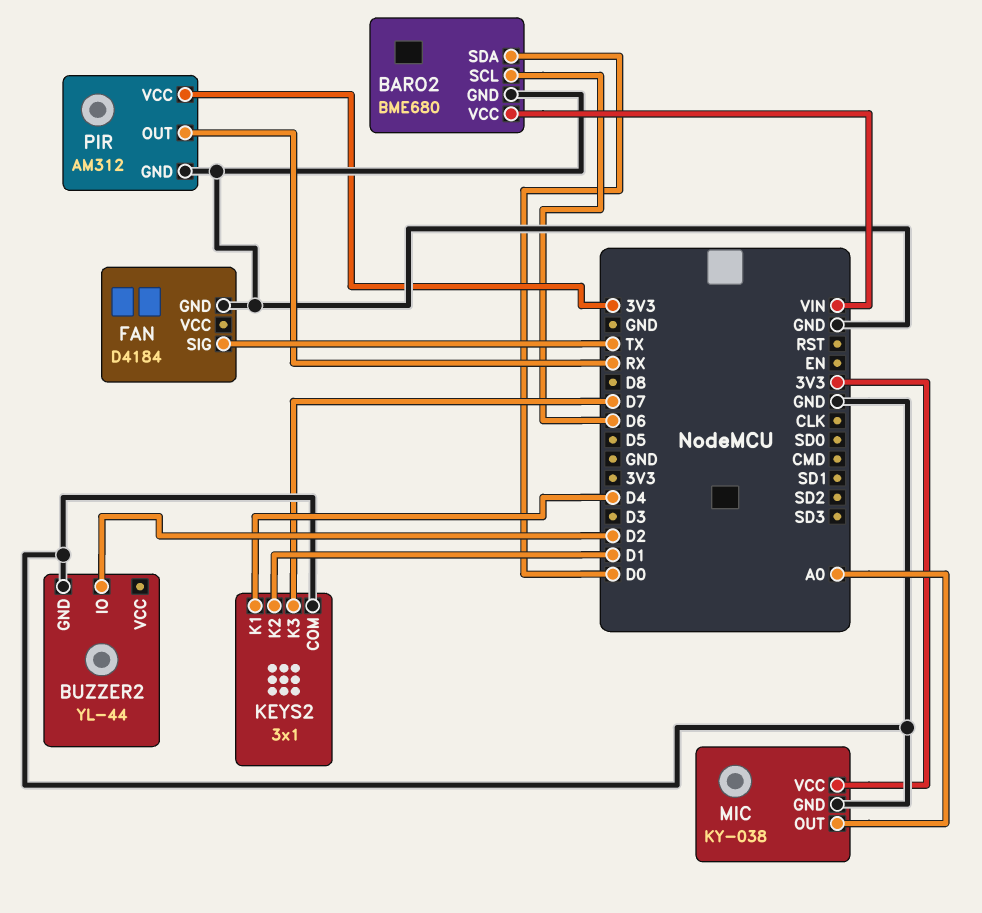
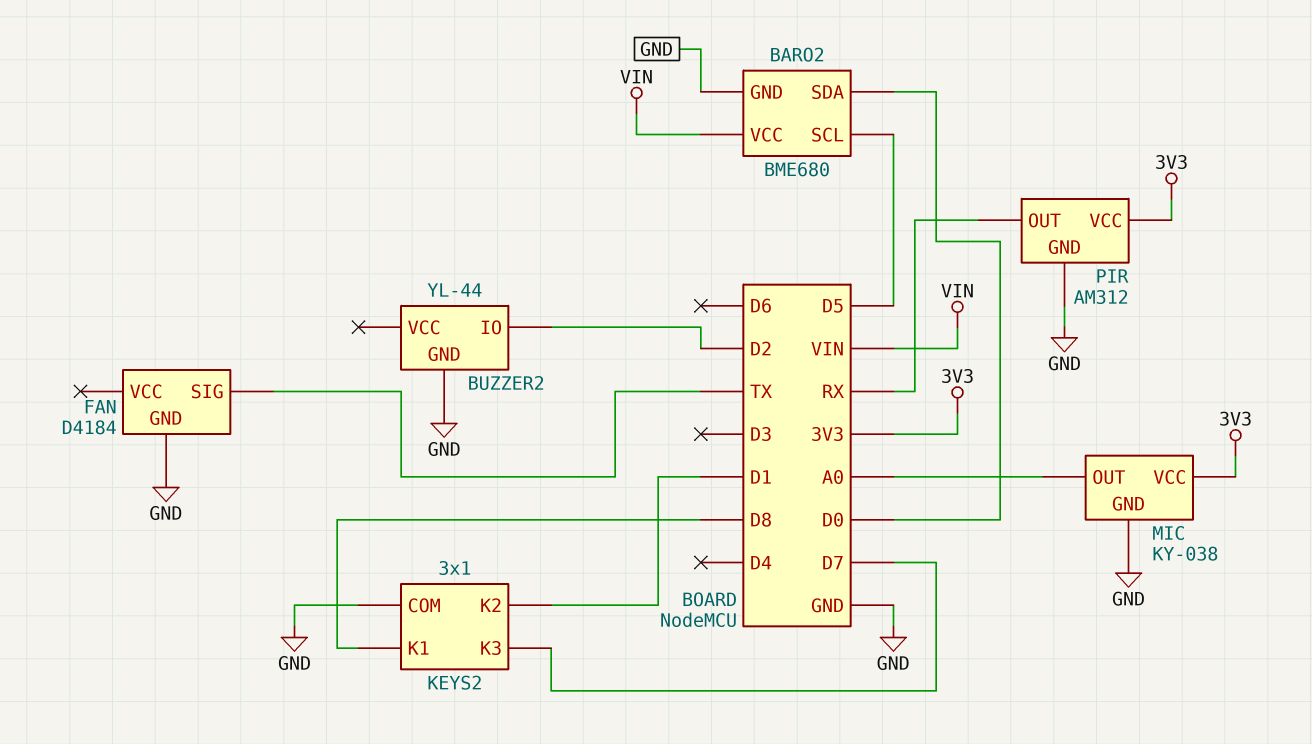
BARO2 pin SCL: D6 -> D5
KEYS2 pin K1: D4 -> D8

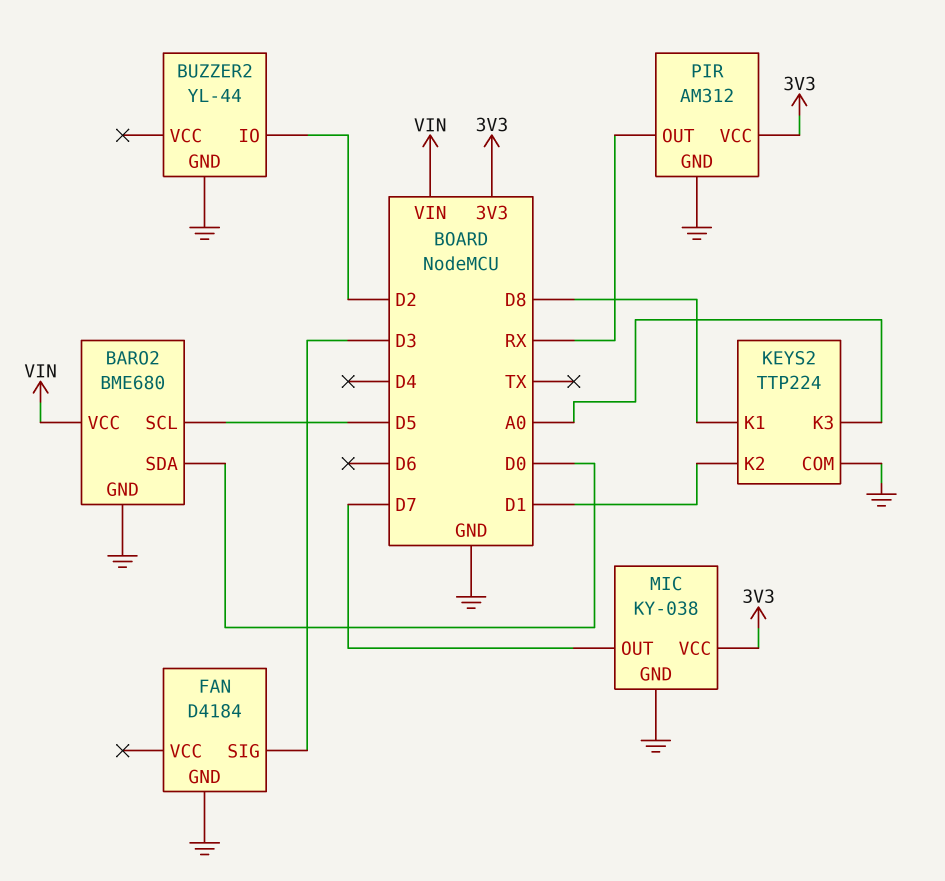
FAN pin SIG: TX -> D3
KEYS2: 3x1 -> TTP224
KEYS2 pin K3: D7 -> A0
MIC pin OUT: A0 -> D7

